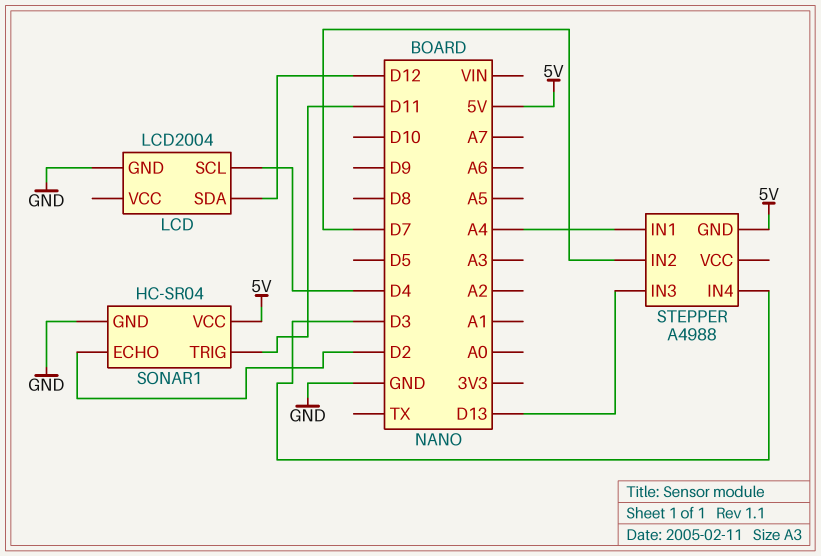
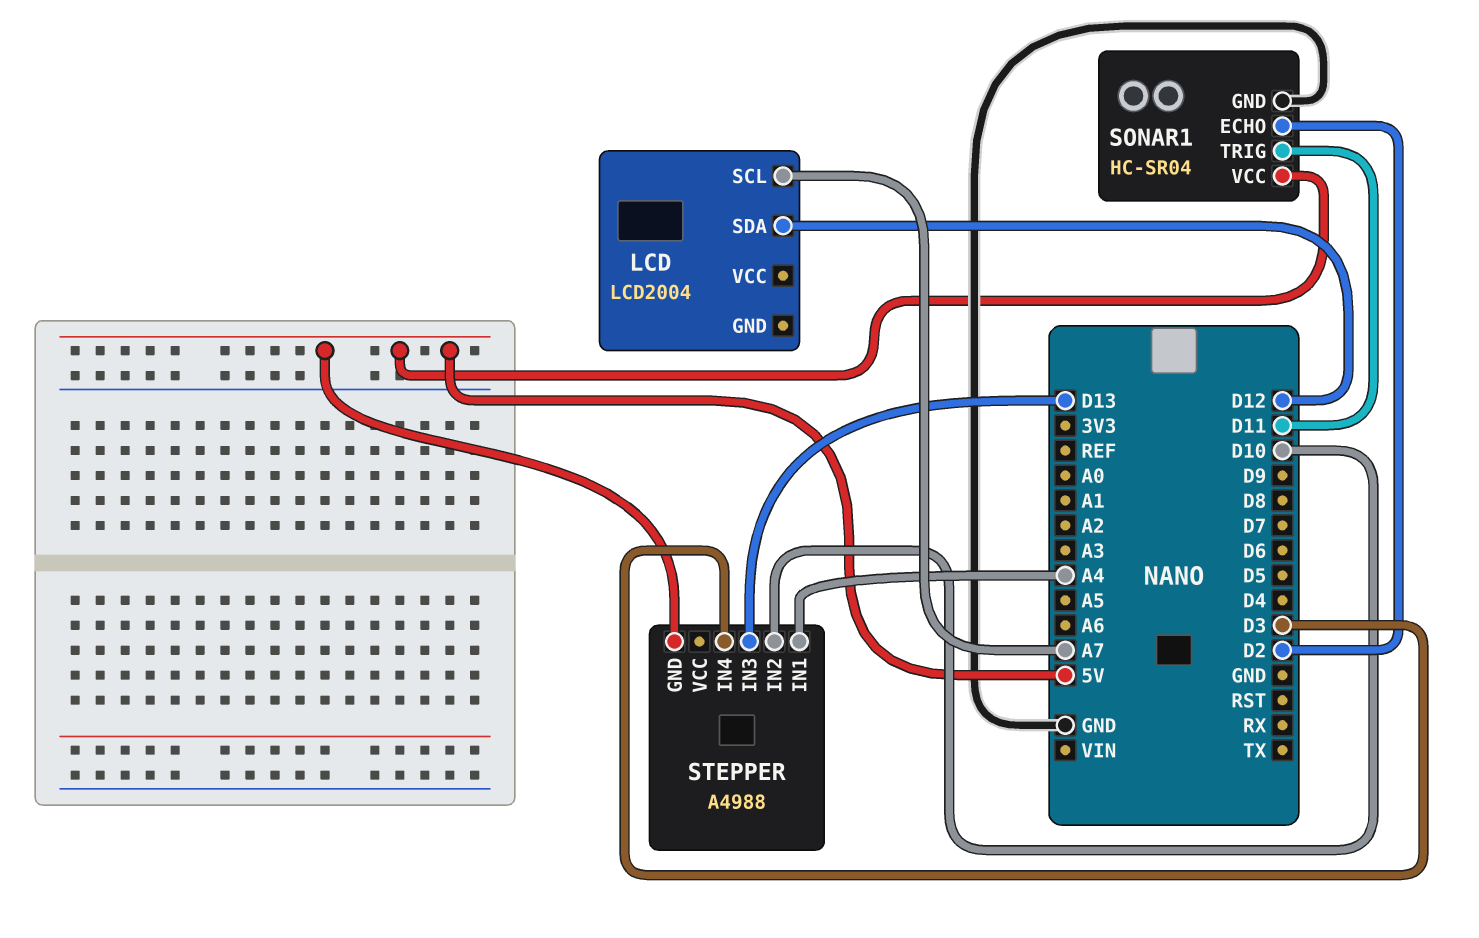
LCD pin GND: GND -> none
LCD pin SCL: D4 -> A7
STEPPER pin IN2: D7 -> D10

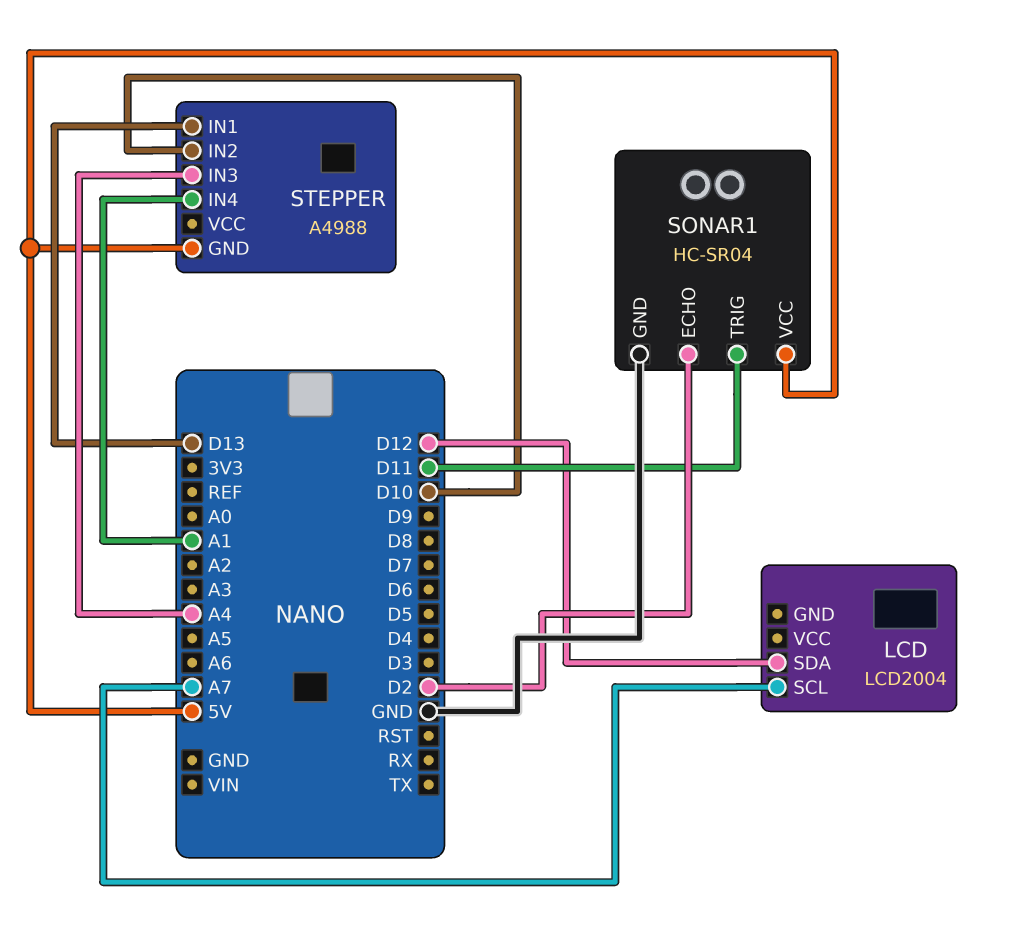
STEPPER pin IN1: A4 -> D13
STEPPER pin IN3: D13 -> A4
STEPPER pin IN4: D3 -> A1

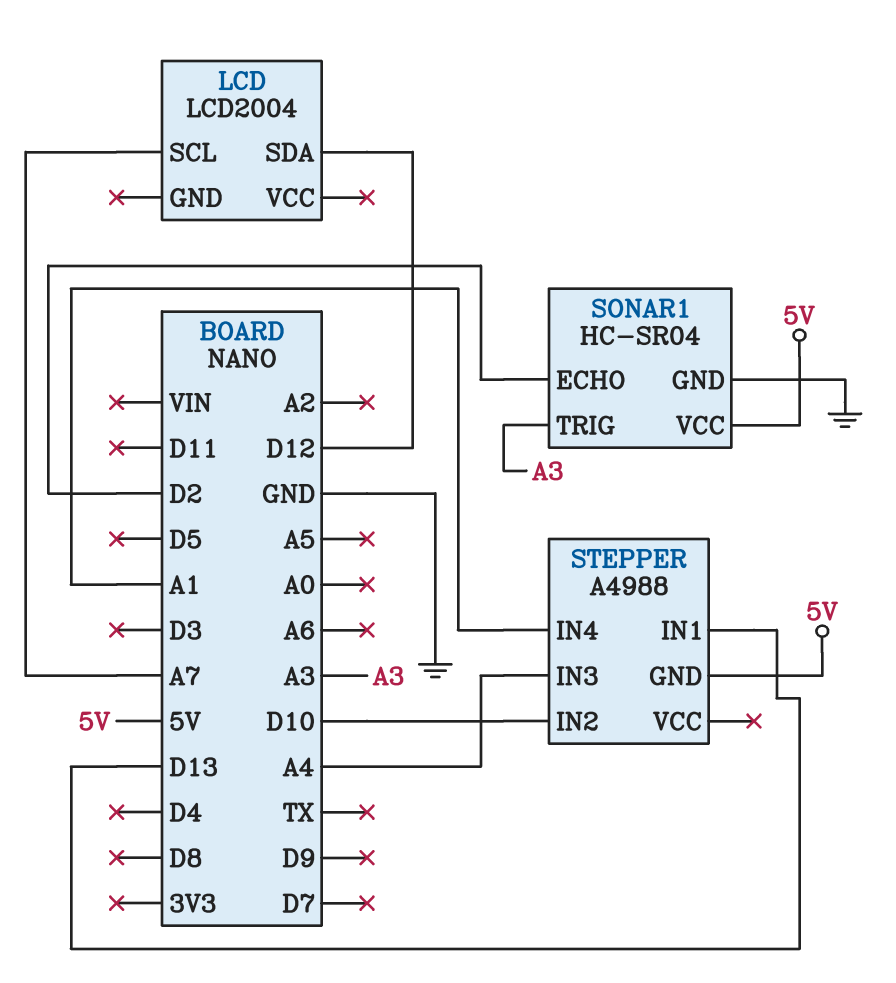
SONAR1 pin TRIG: D11 -> A3

